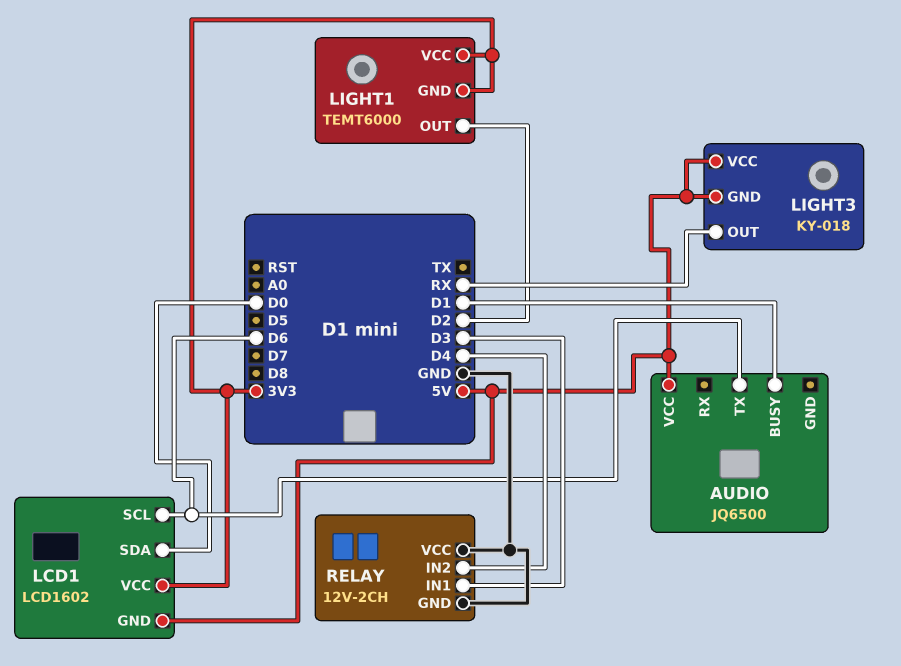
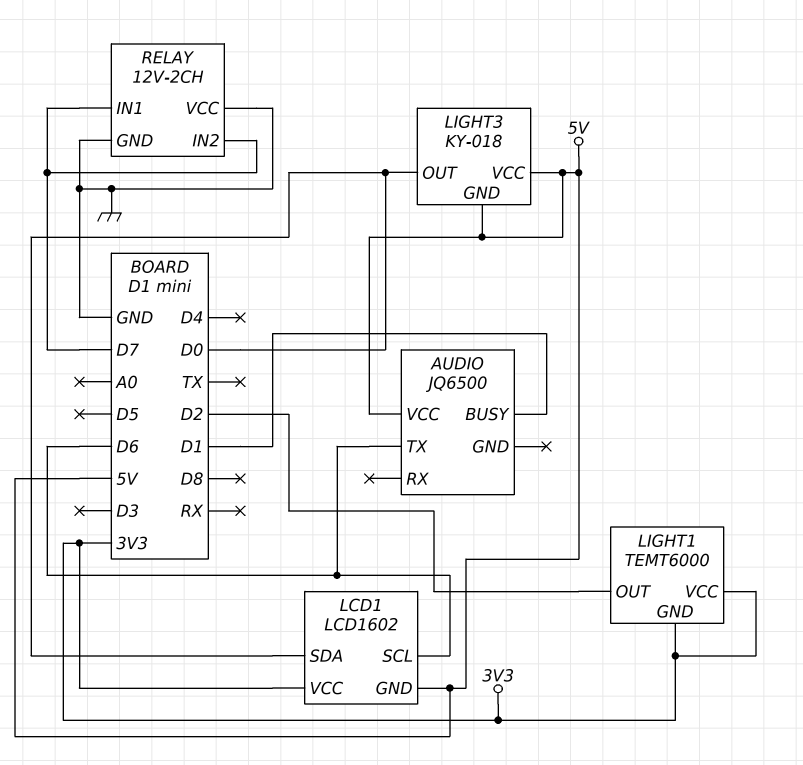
LIGHT3 pin OUT: RX -> D0
RELAY pin IN1: D3 -> D7
RELAY pin IN2: D4 -> D7

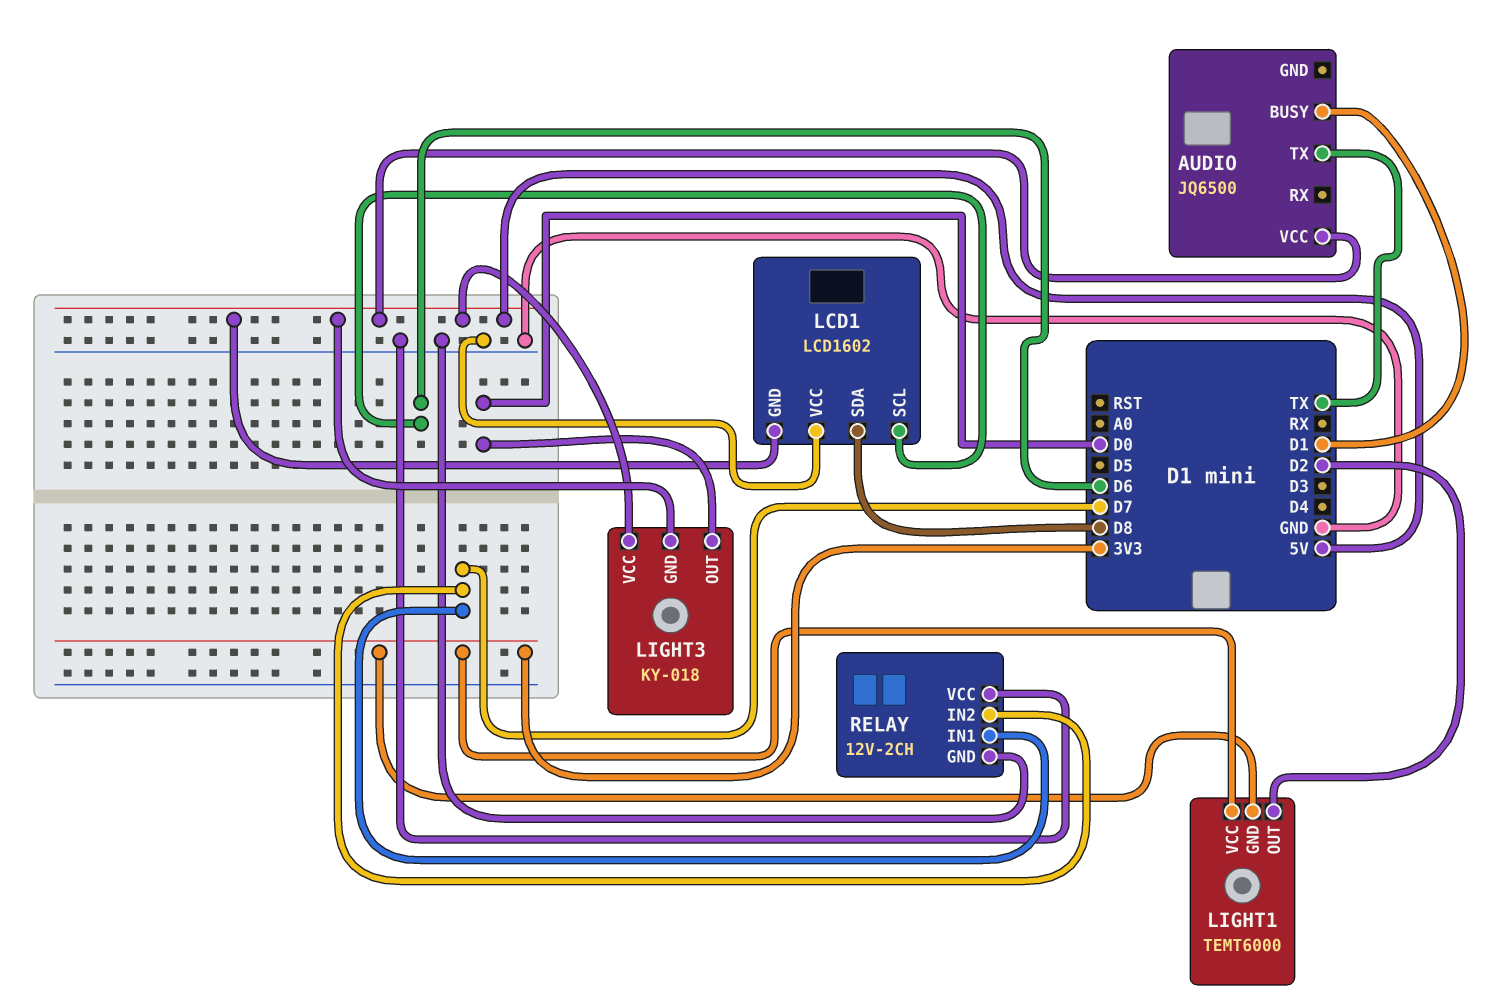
AUDIO pin TX: D6 -> TX
LCD1 pin SDA: D0 -> D8
LCD1 pin VCC: 3V3 -> GND

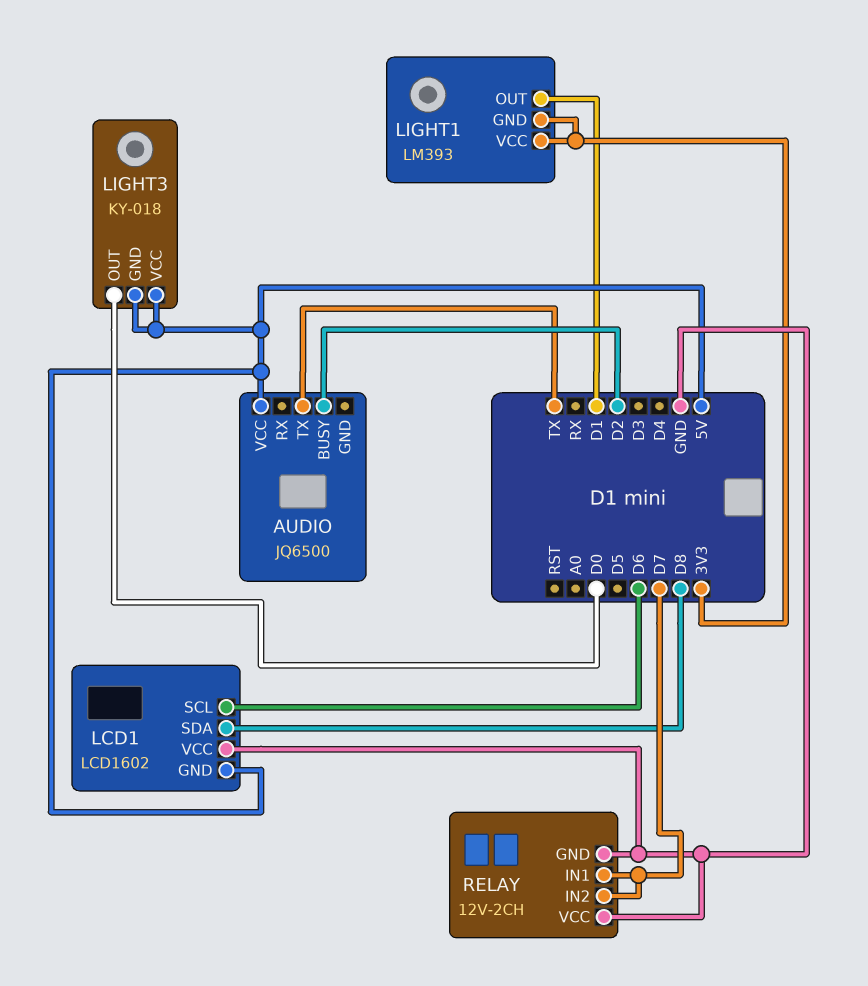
AUDIO pin BUSY: D1 -> D2
LIGHT1: TEMT6000 -> LM393
LIGHT1 pin OUT: D2 -> D1

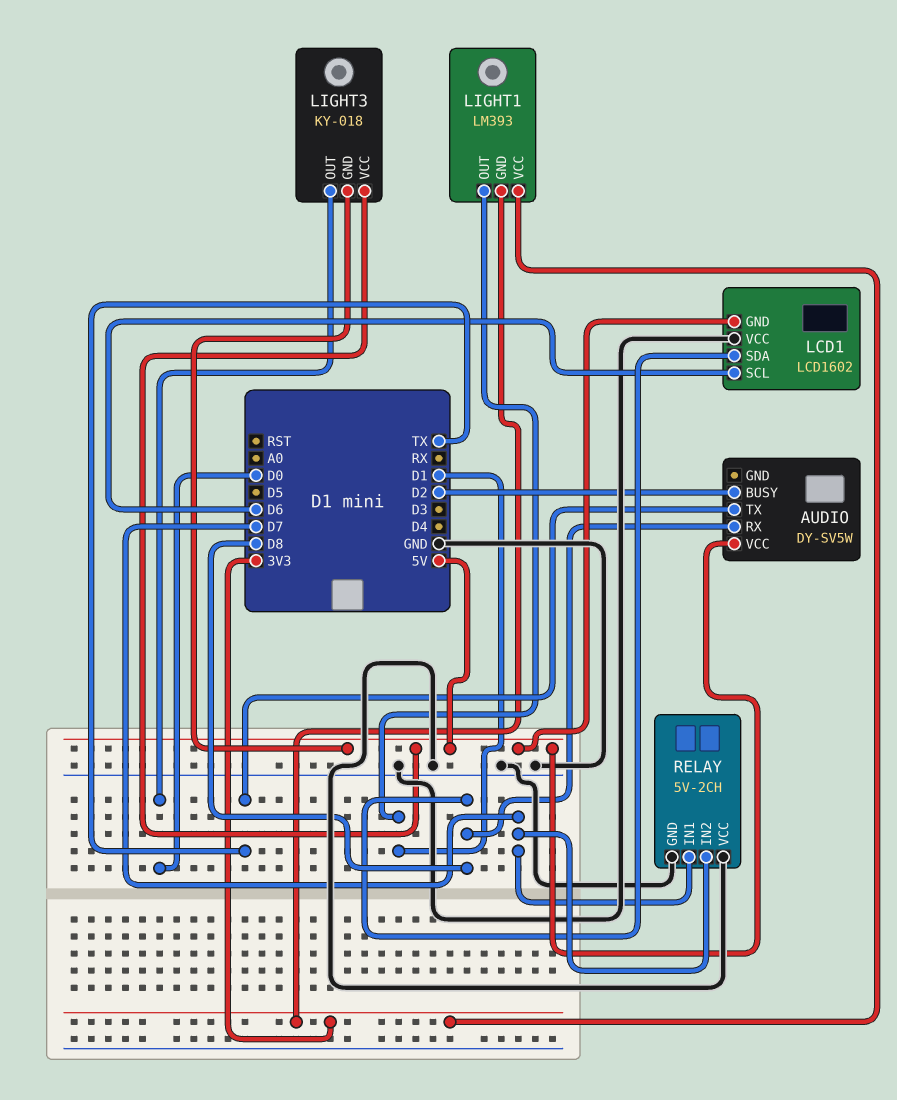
AUDIO: JQ6500 -> DY-SV5W
AUDIO pin RX: none -> D8
RELAY: 12V-2CH -> 5V-2CH

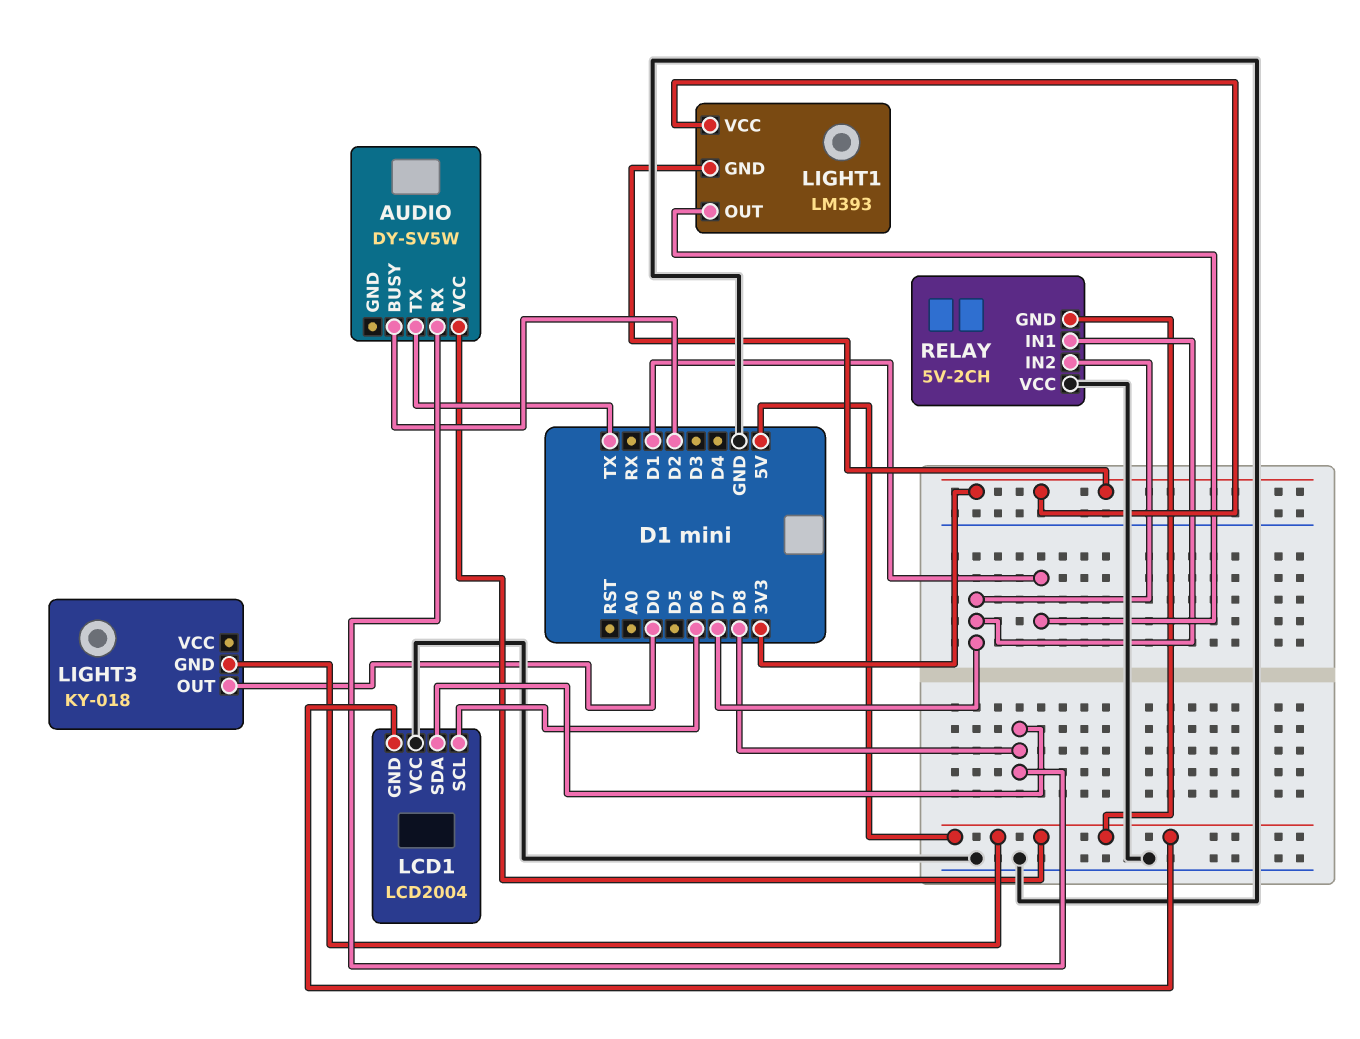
LCD1: LCD1602 -> LCD2004
LIGHT3 pin VCC: 5V -> none
RELAY pin GND: GND -> 5V

